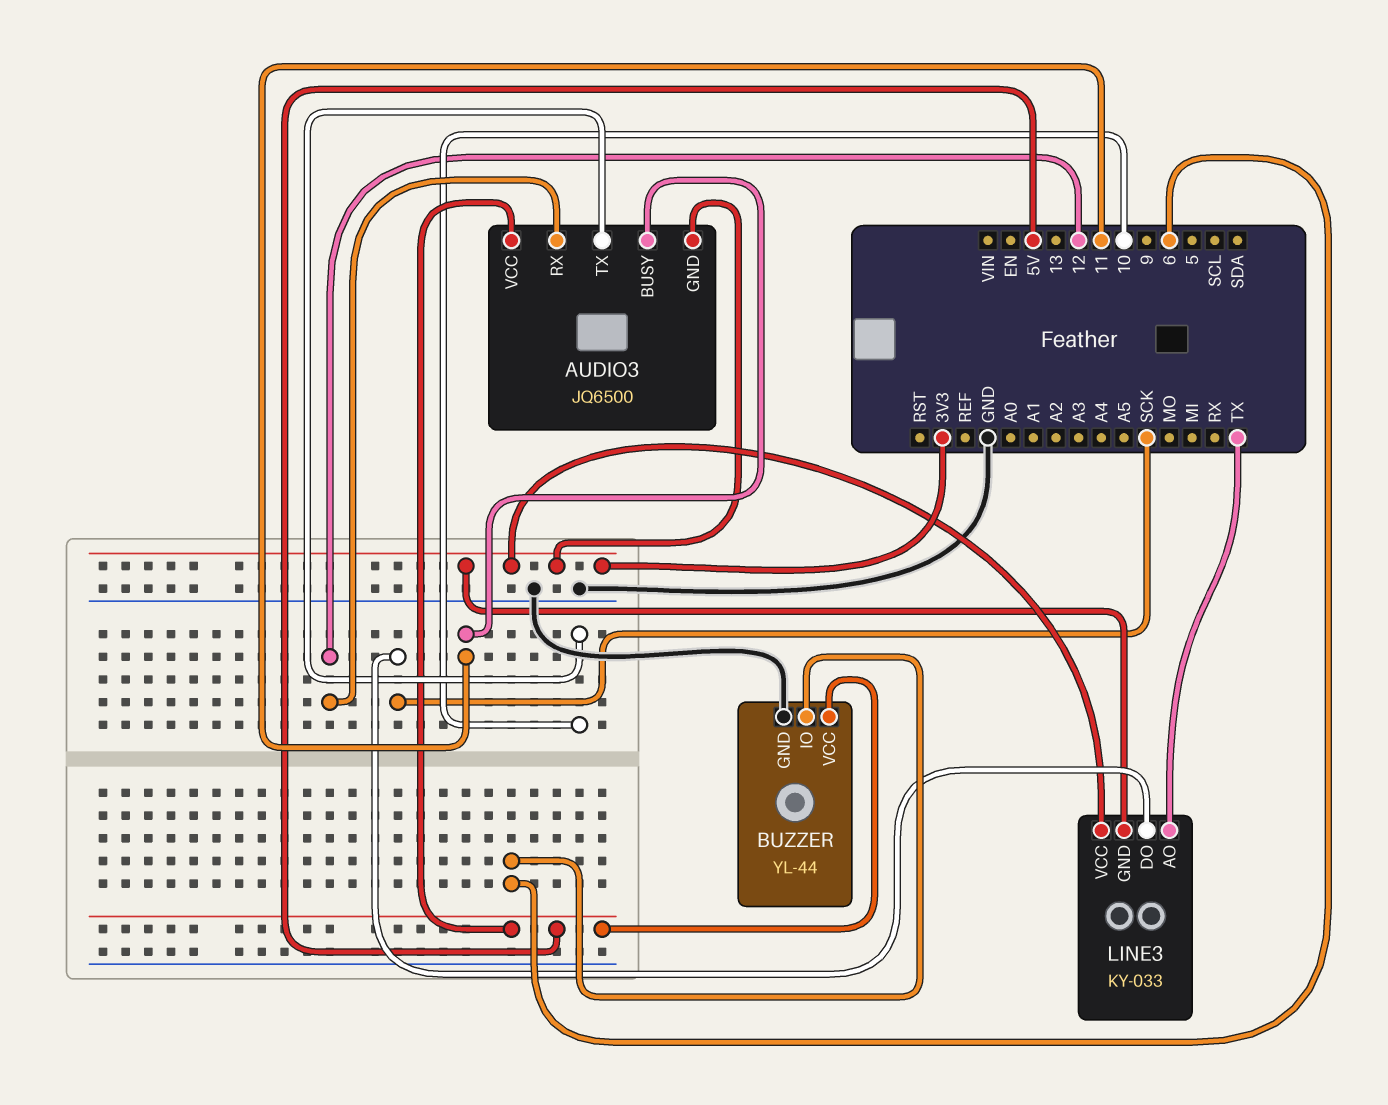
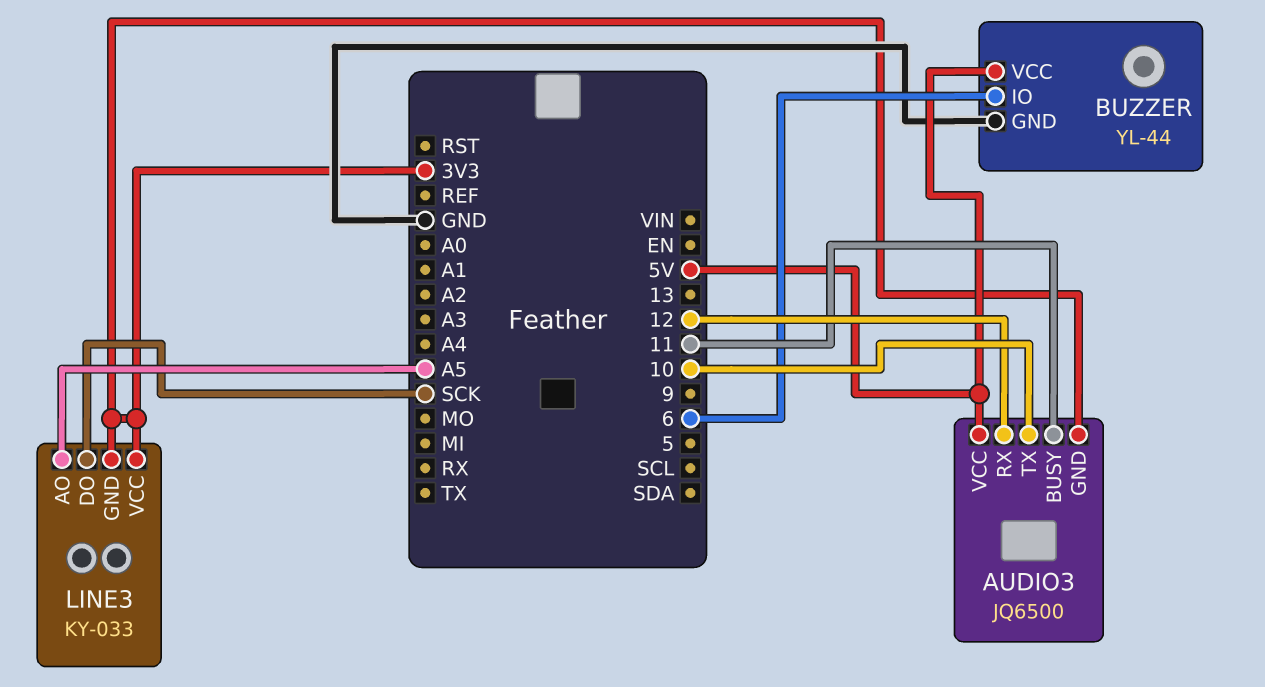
LINE3 pin AO: TX -> A5

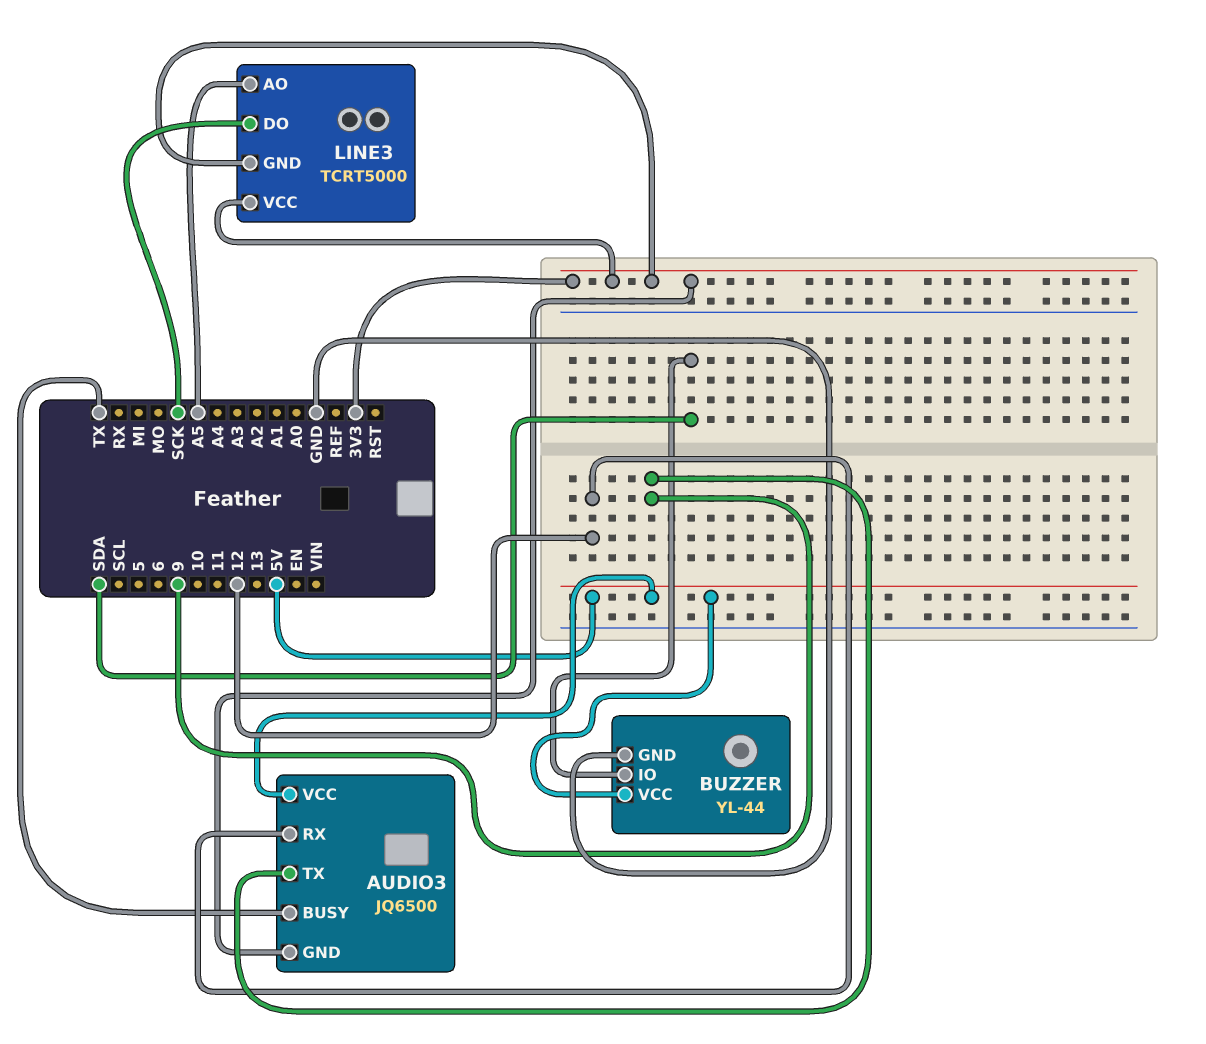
AUDIO3 pin BUSY: 11 -> TX
AUDIO3 pin TX: 10 -> 9
BUZZER pin IO: 6 -> SDA
LINE3: KY-033 -> TCRT5000

